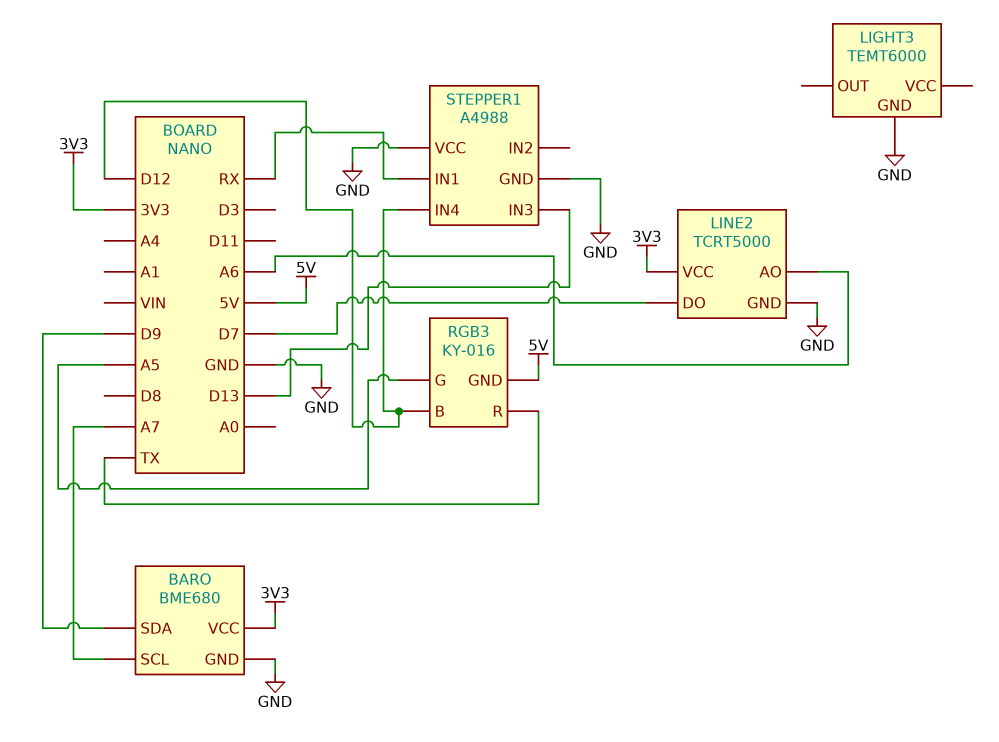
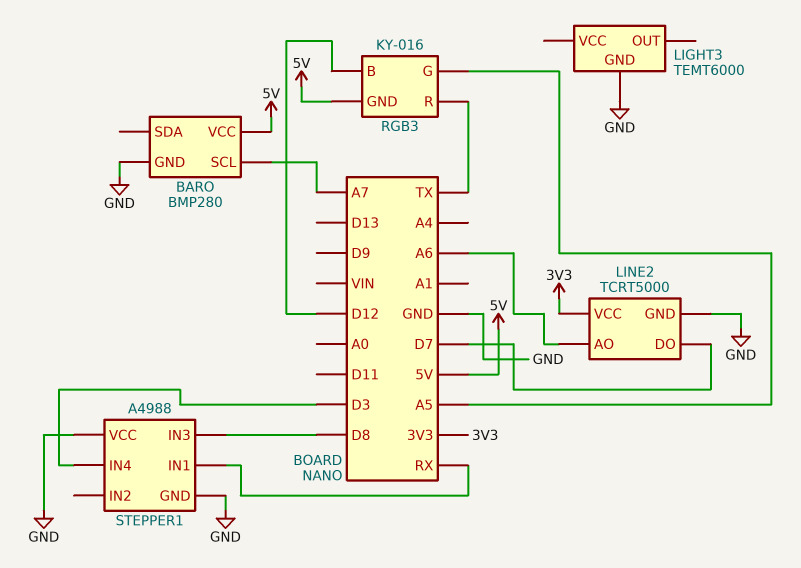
BARO: BME680 -> BMP280
BARO pin SDA: D9 -> none
BARO pin VCC: 3V3 -> 5V
STEPPER1 pin IN3: D13 -> D8
STEPPER1 pin IN4: D12 -> D3

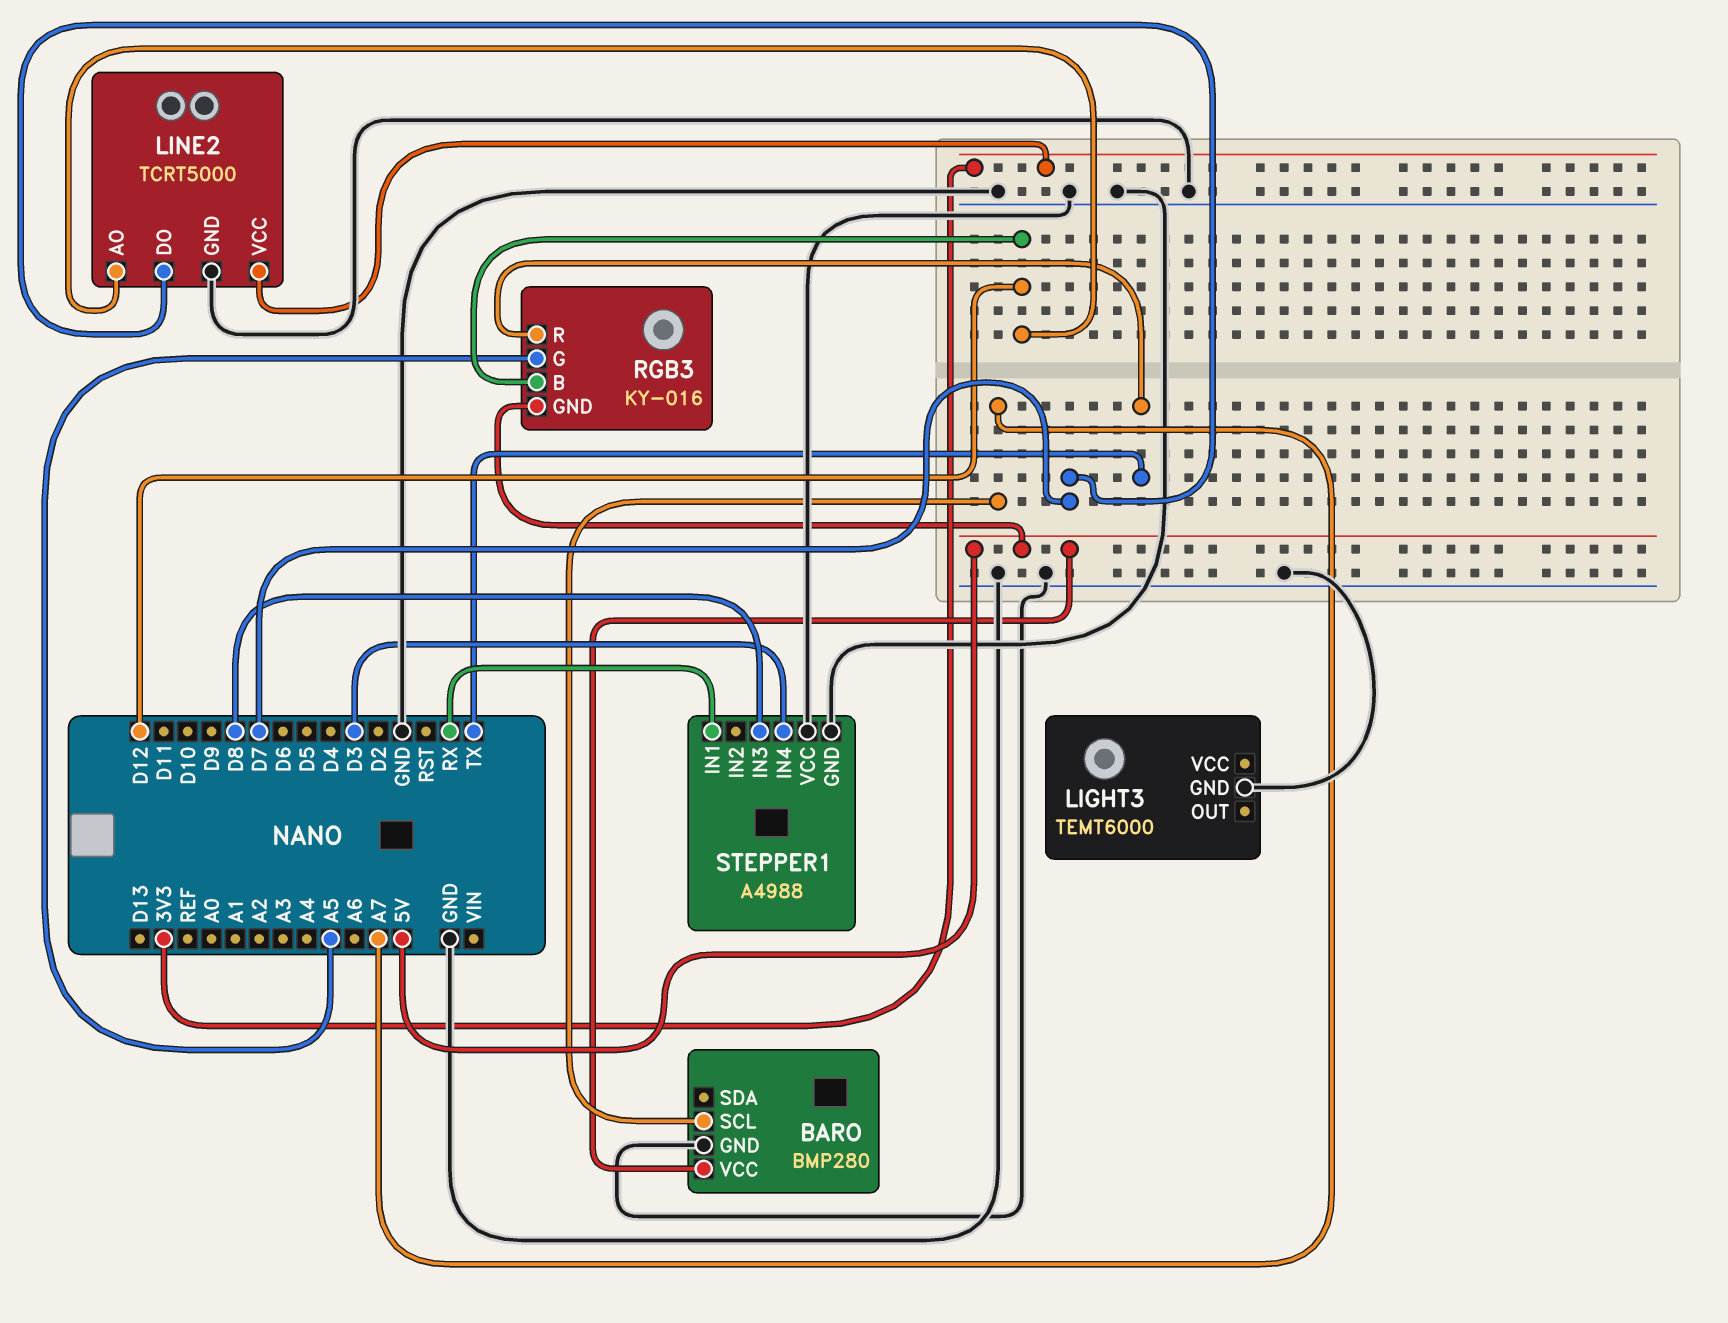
LINE2 pin AO: A6 -> D12

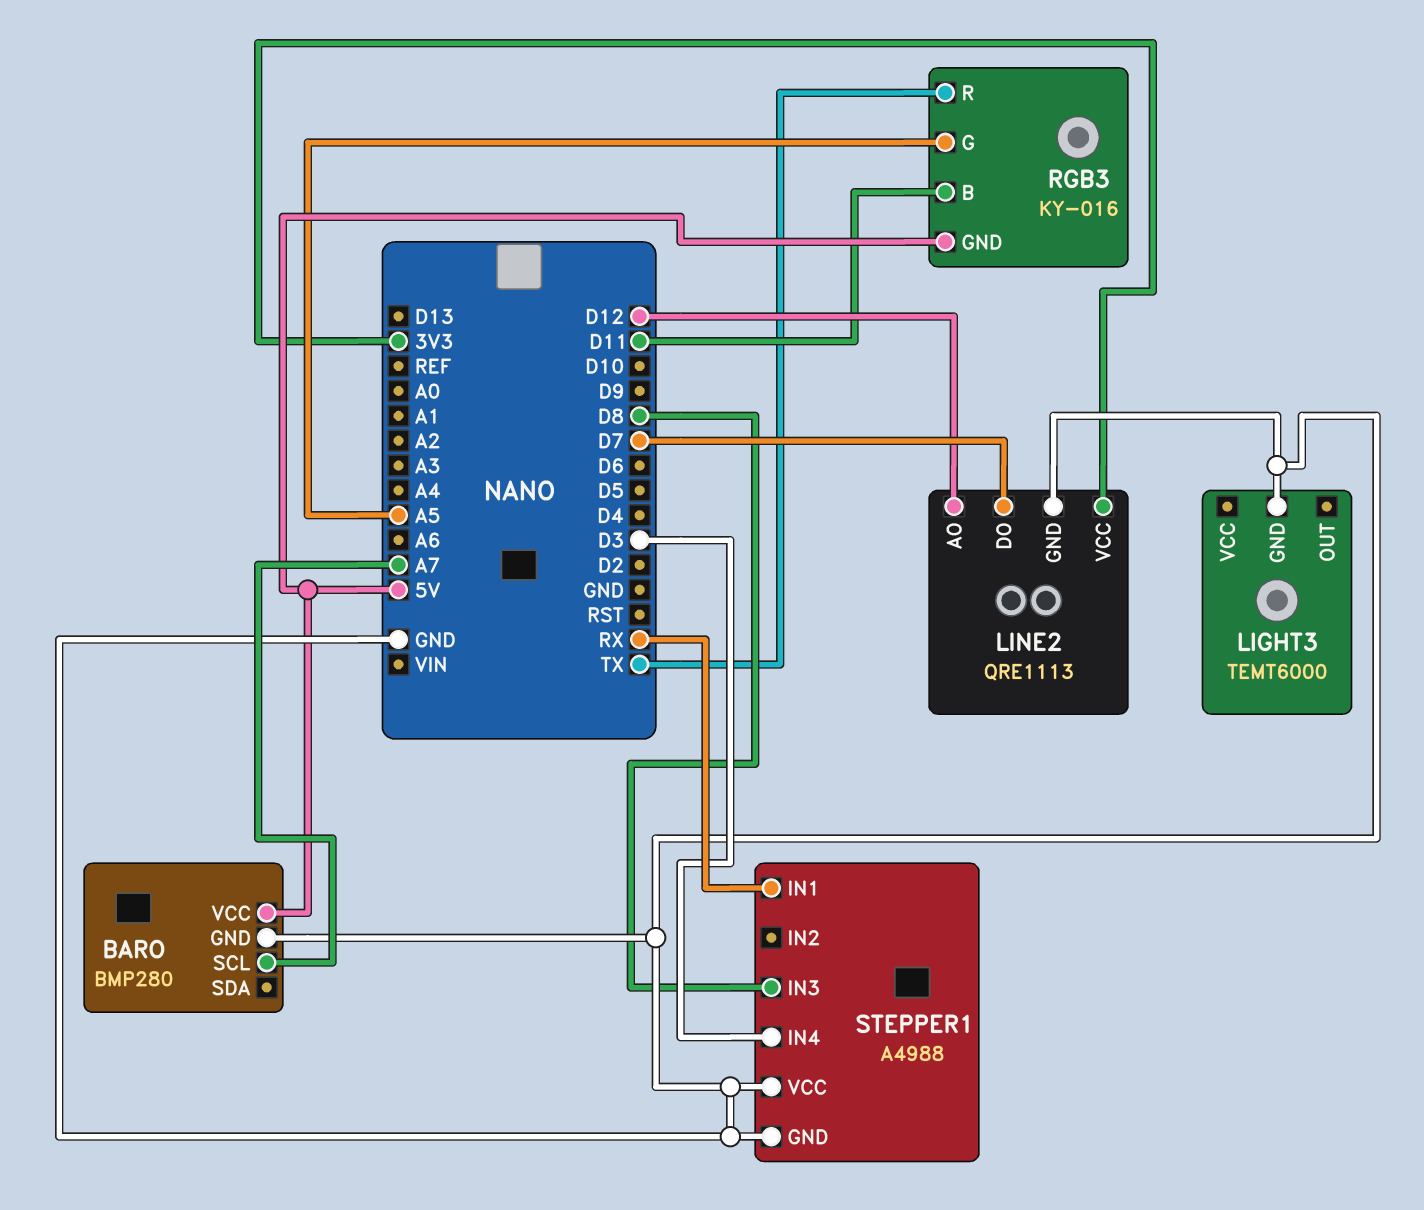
LINE2: TCRT5000 -> QRE1113
RGB3 pin B: D12 -> D11

